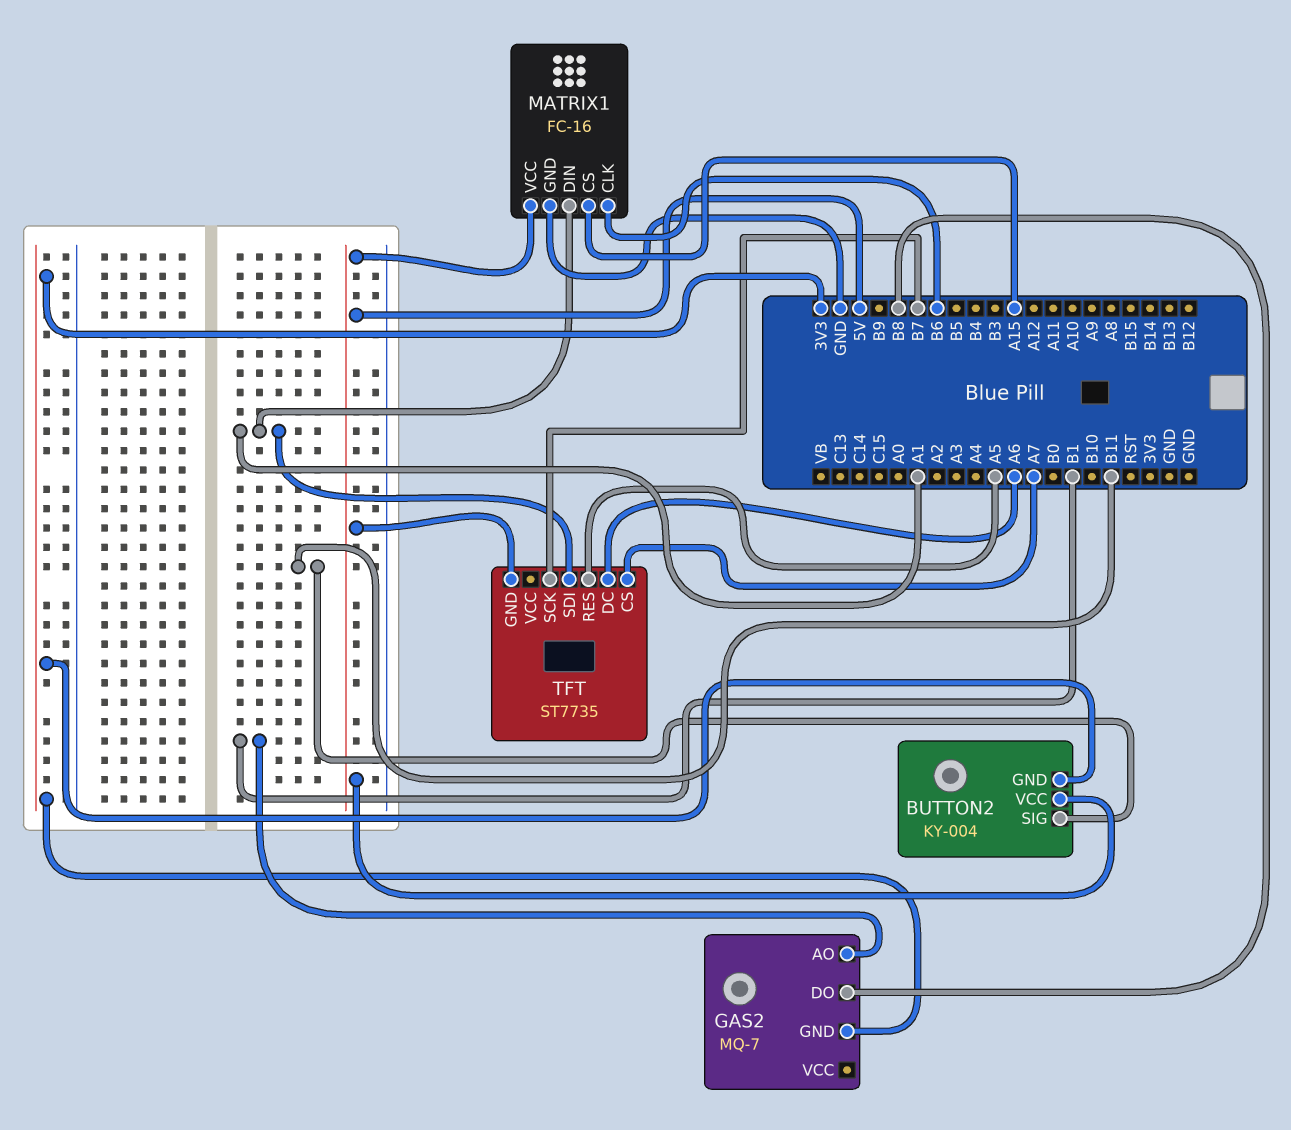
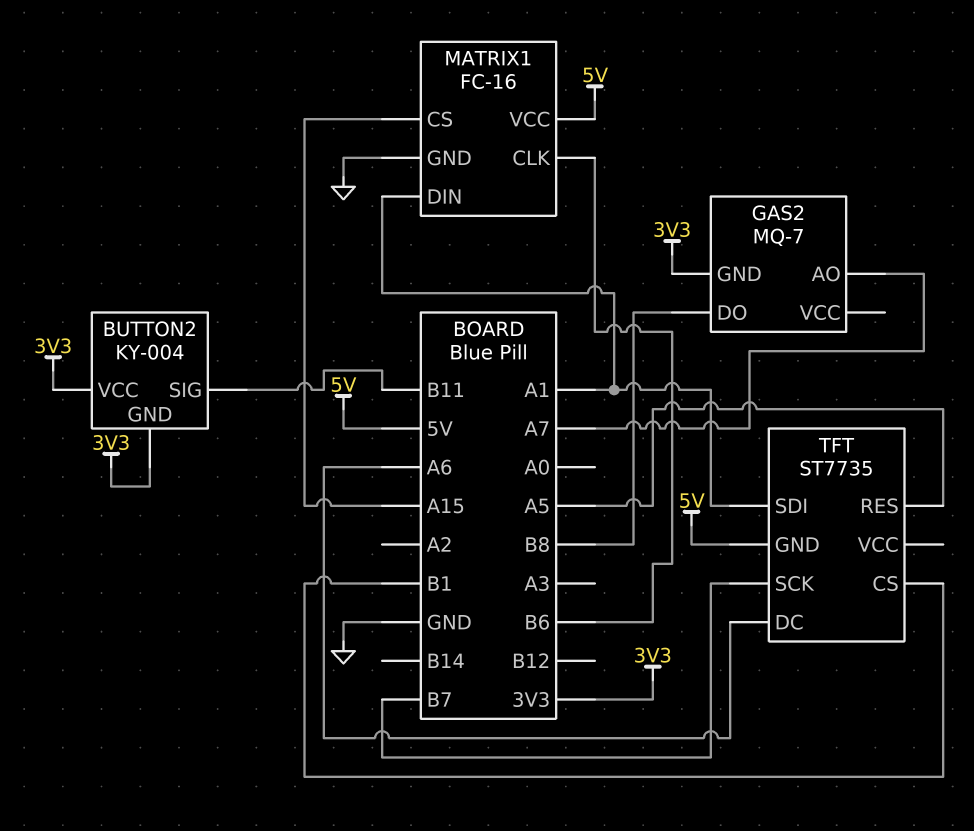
BUTTON2 pin VCC: 5V -> 3V3
GAS2 pin AO: B1 -> A7
TFT pin CS: A7 -> B1

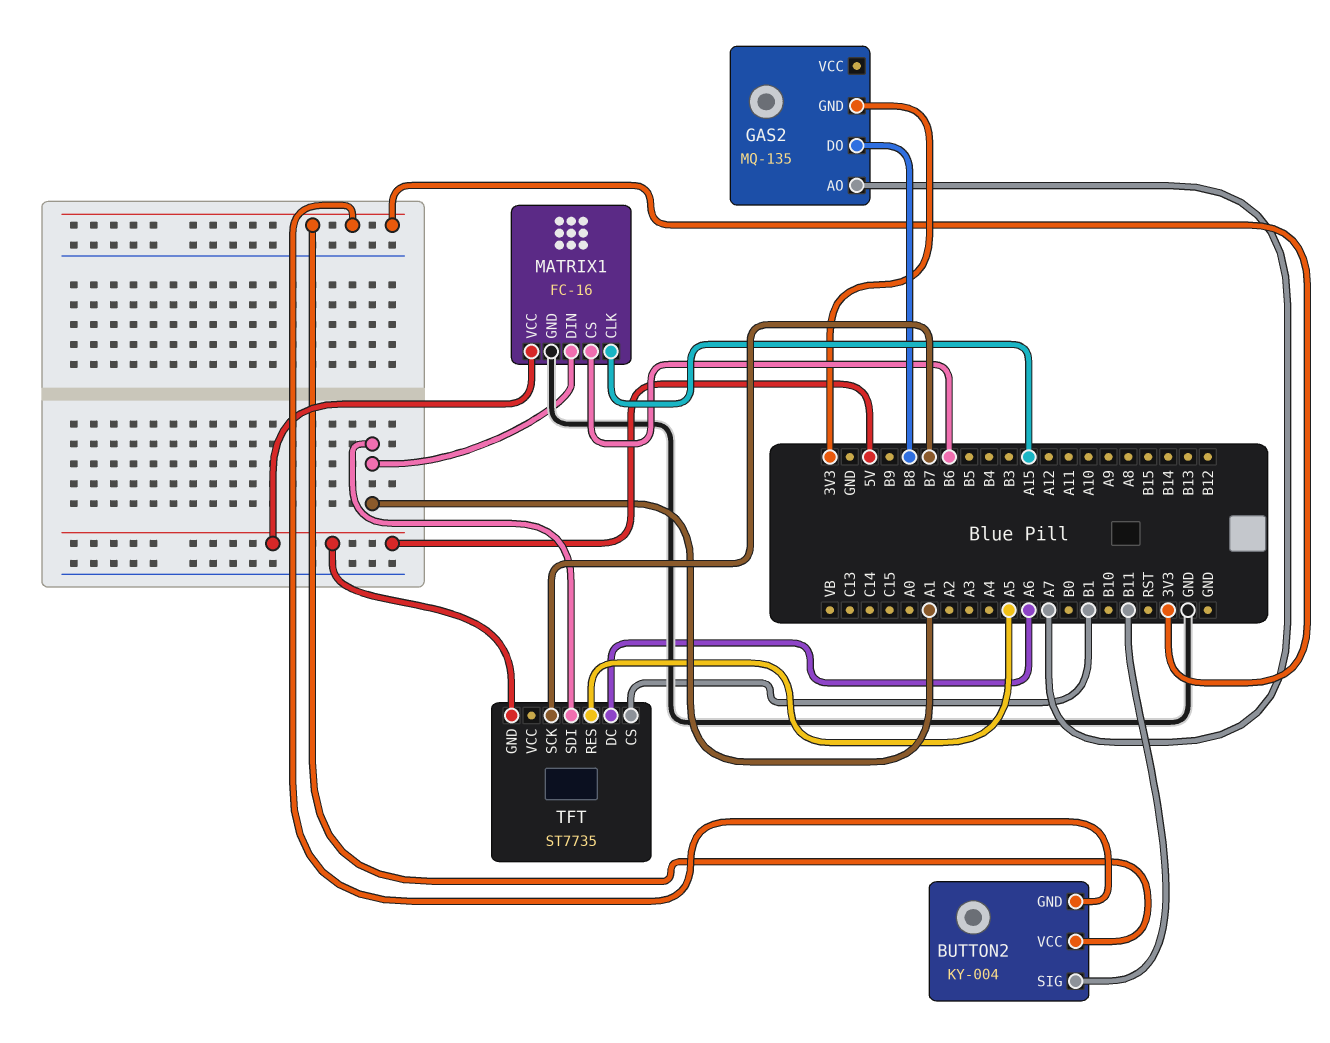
GAS2: MQ-7 -> MQ-135
MATRIX1 pin CLK: B6 -> A15
MATRIX1 pin CS: A15 -> B6

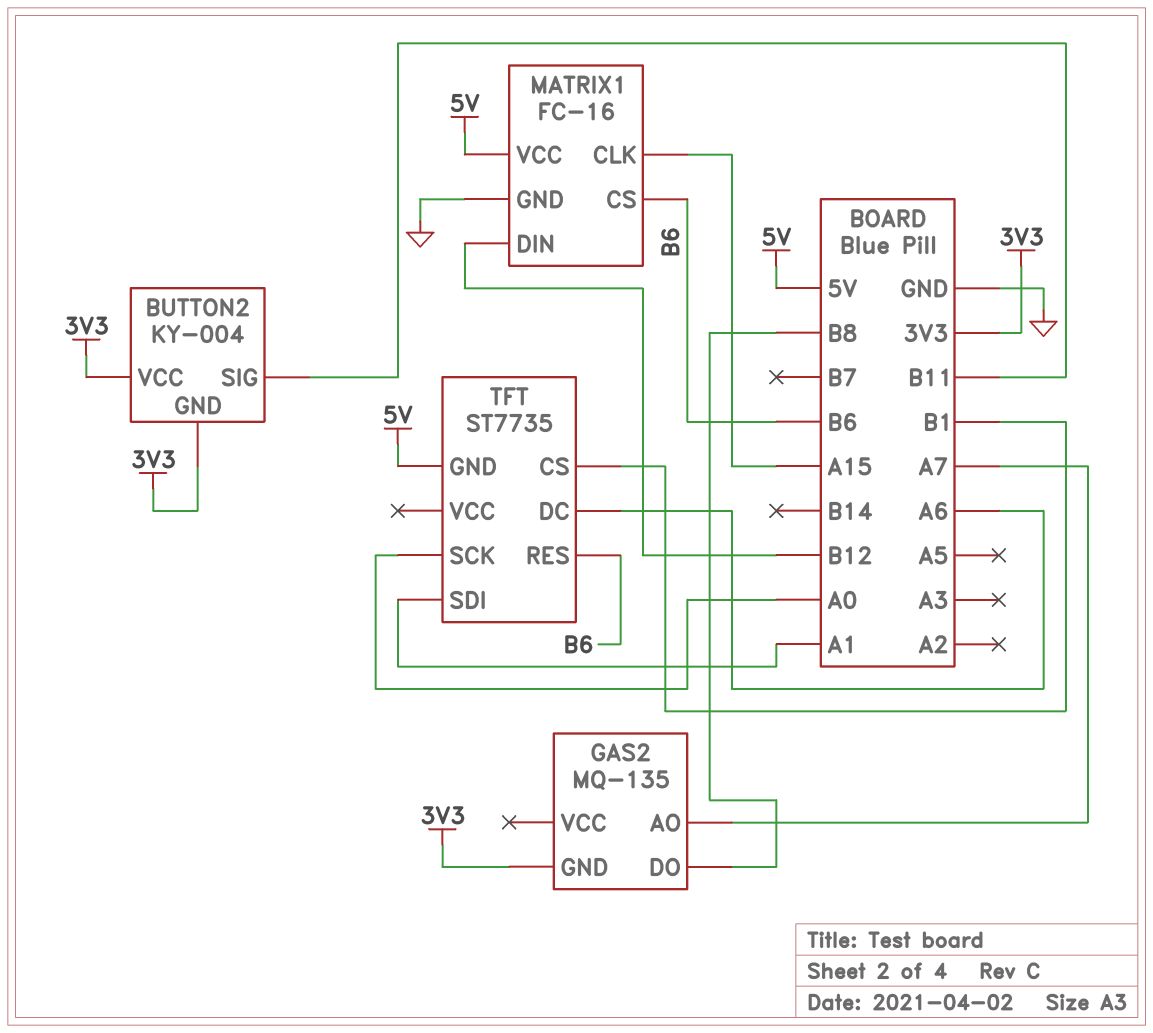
MATRIX1 pin DIN: A1 -> B12
TFT pin RES: A5 -> B6
TFT pin SCK: B7 -> A0

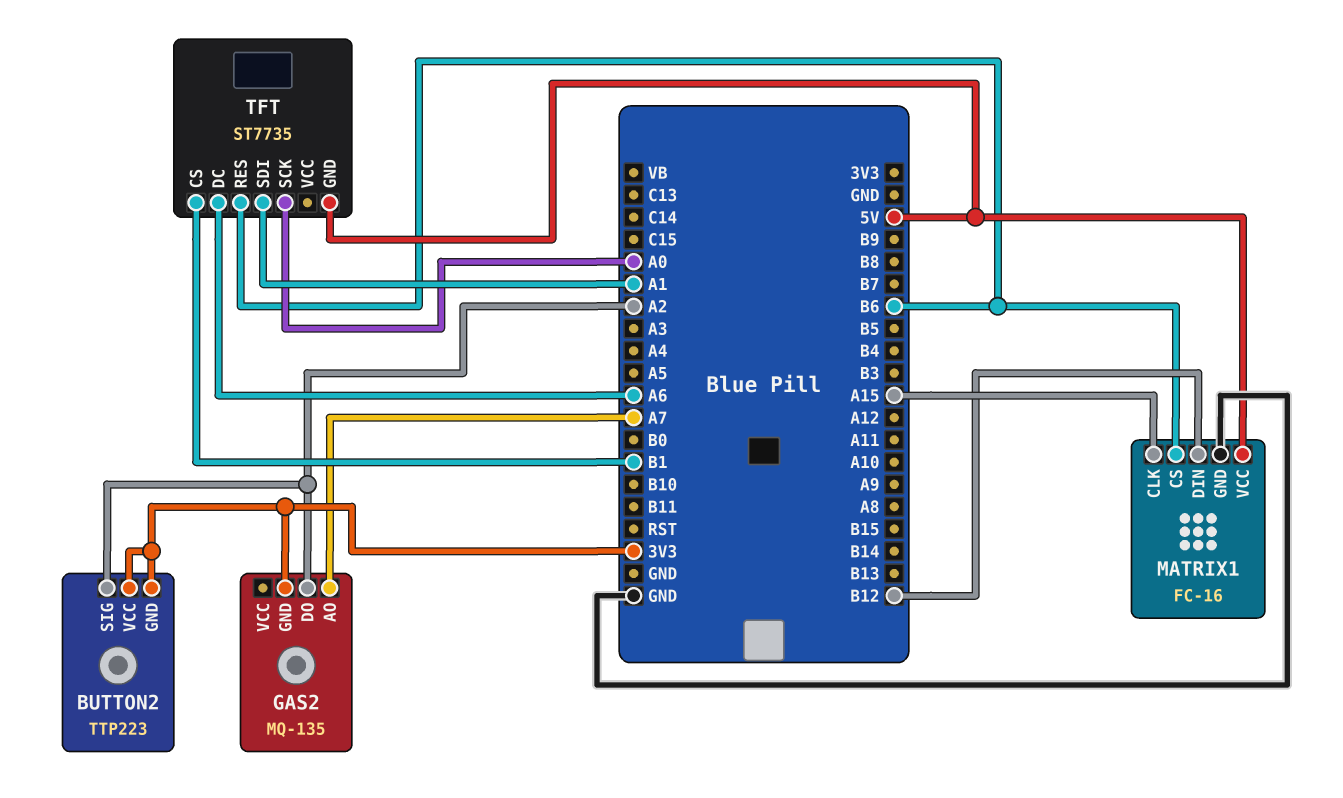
BUTTON2: KY-004 -> TTP223
BUTTON2 pin SIG: B11 -> A2
GAS2 pin DO: B8 -> A2

